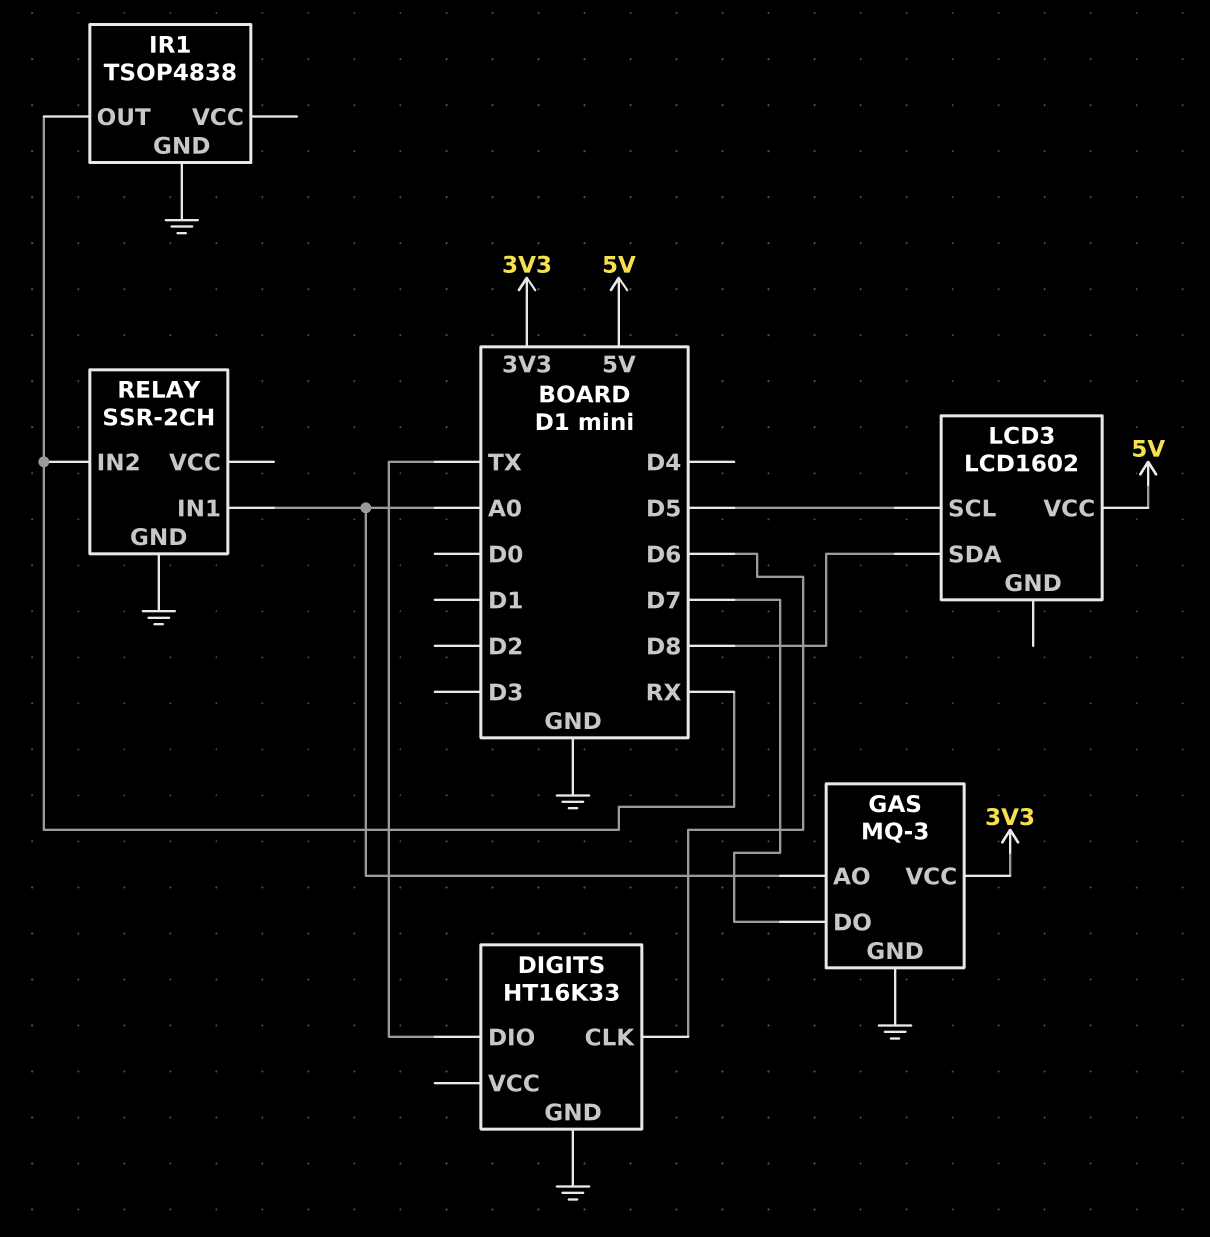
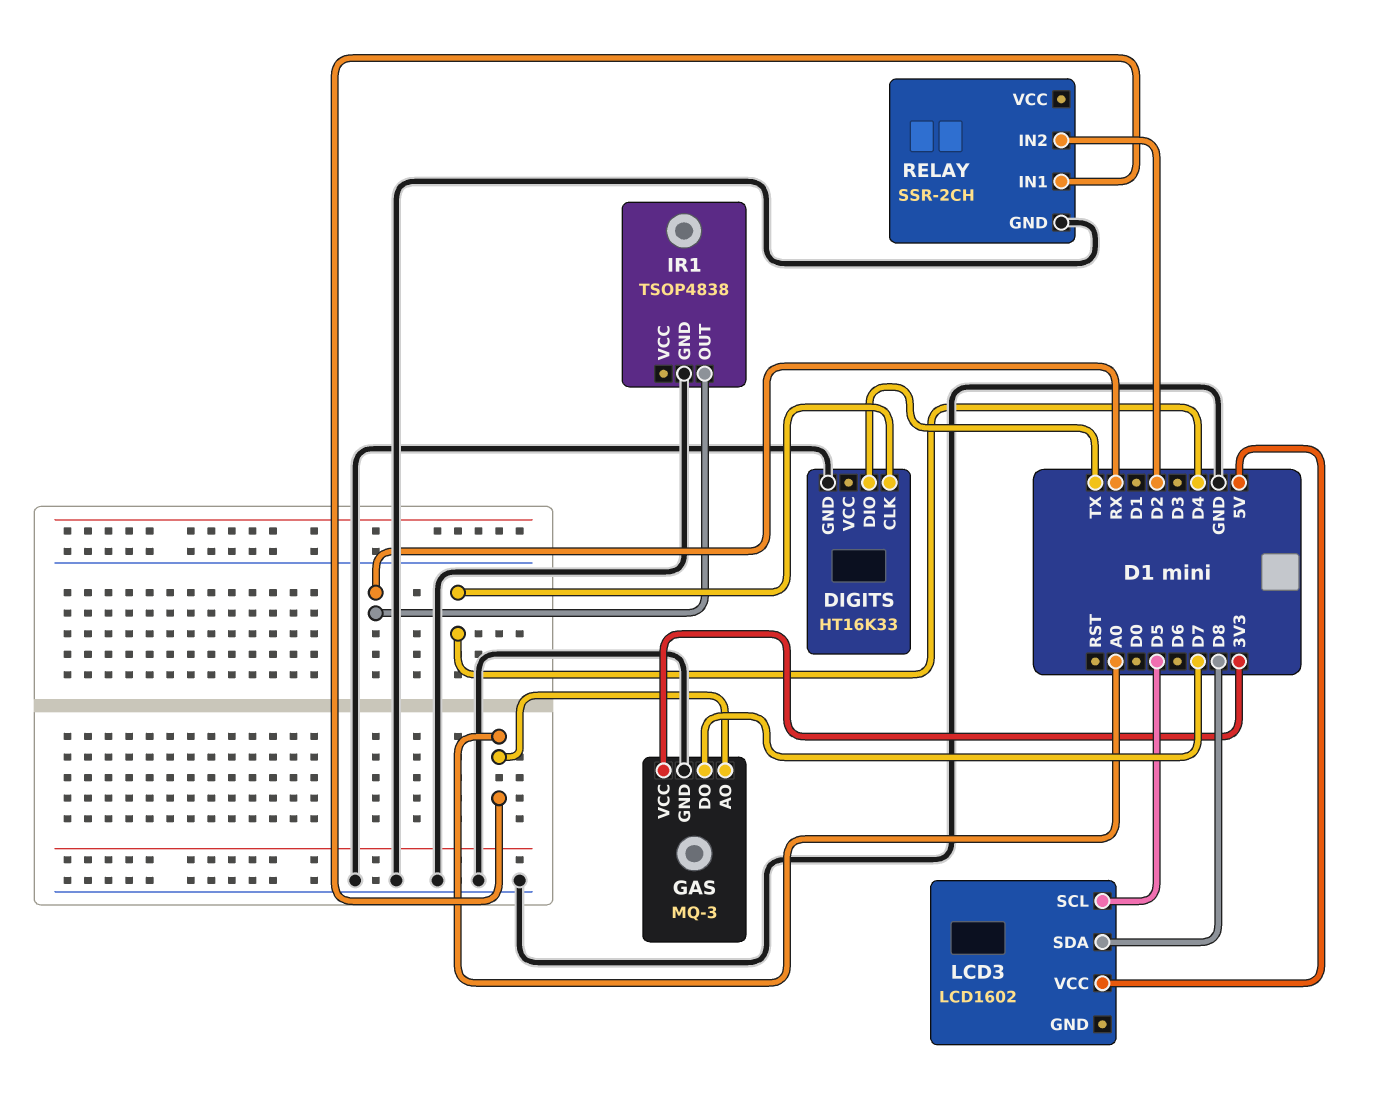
DIGITS pin CLK: D6 -> D4
RELAY pin IN2: RX -> D2

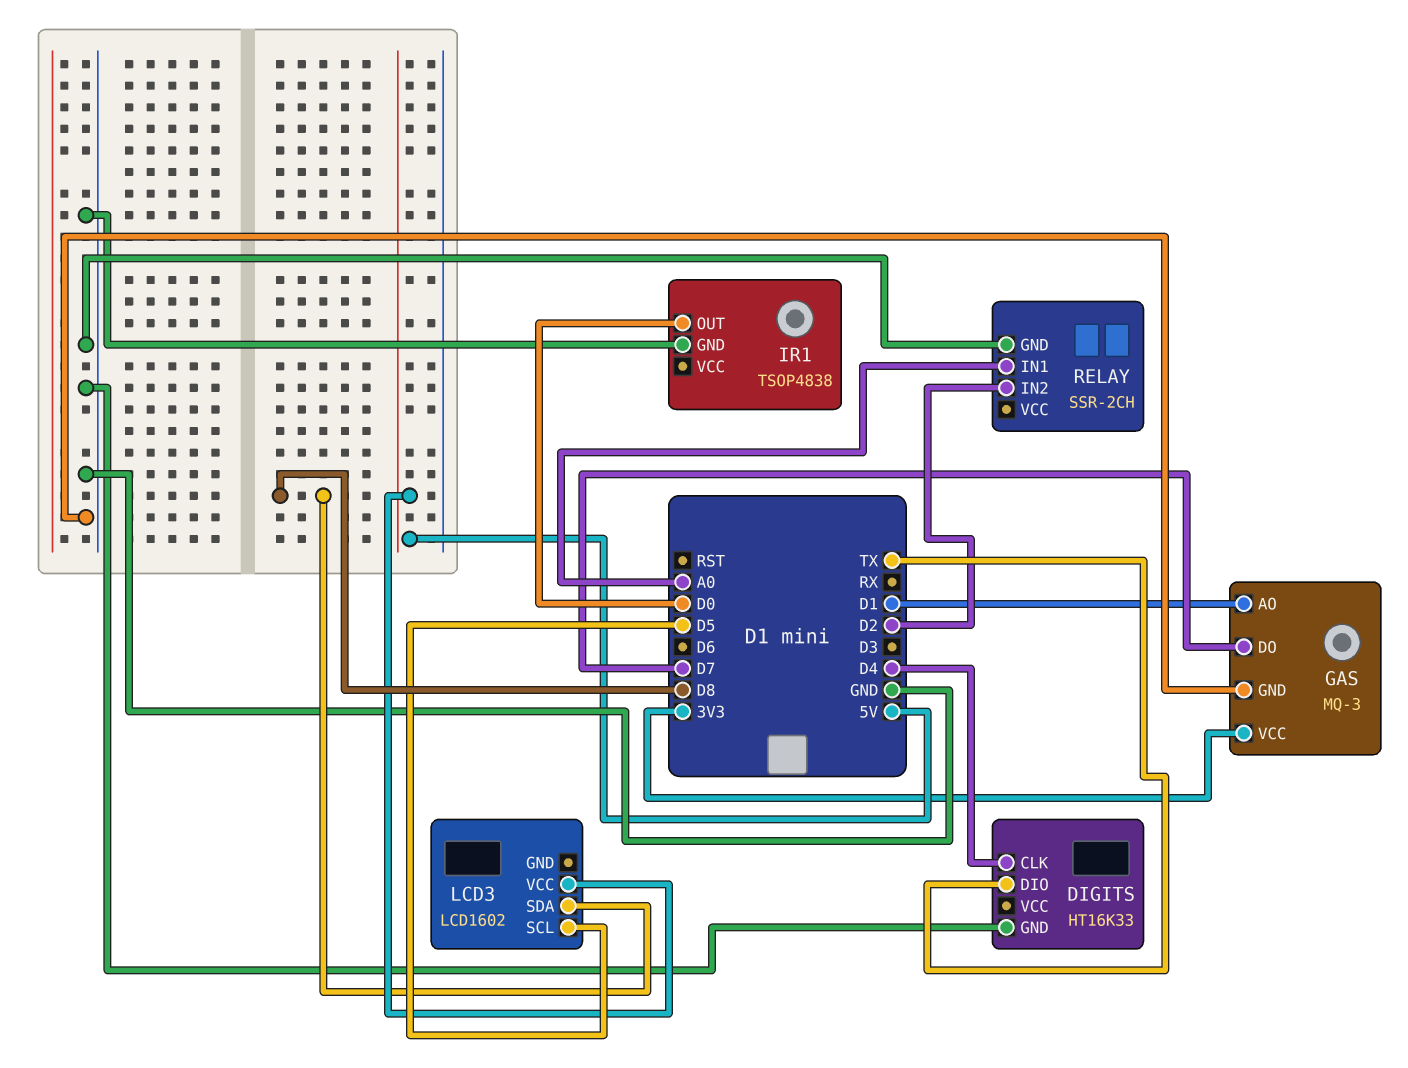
GAS pin AO: A0 -> D1
IR1 pin OUT: RX -> D0

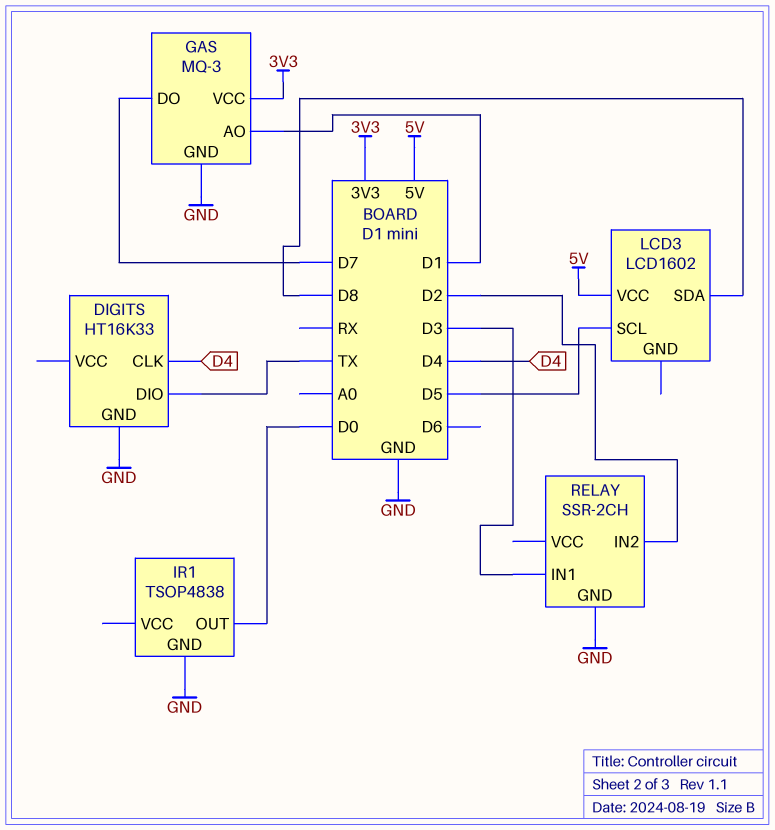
RELAY pin IN1: A0 -> D3

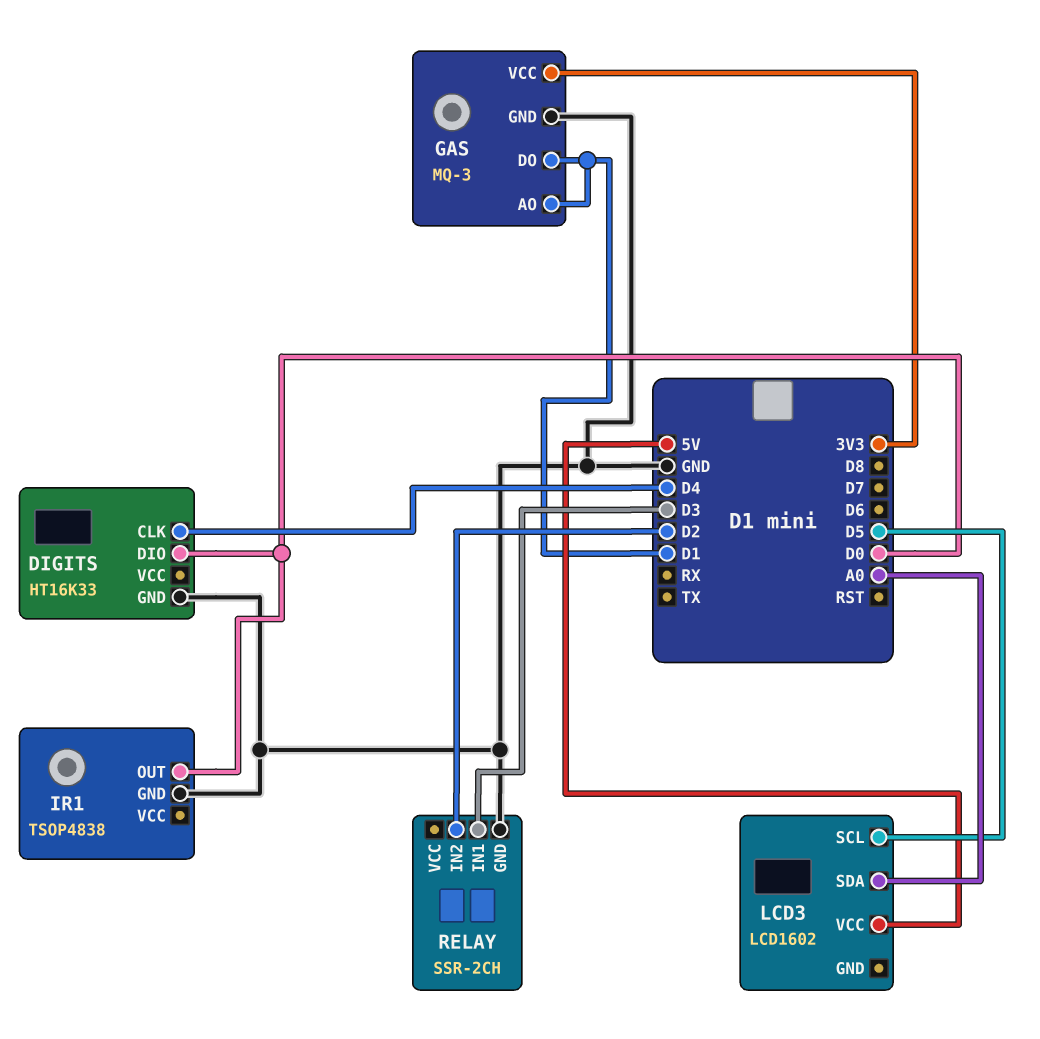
DIGITS pin DIO: TX -> D0
GAS pin DO: D7 -> D1
LCD3 pin SDA: D8 -> A0

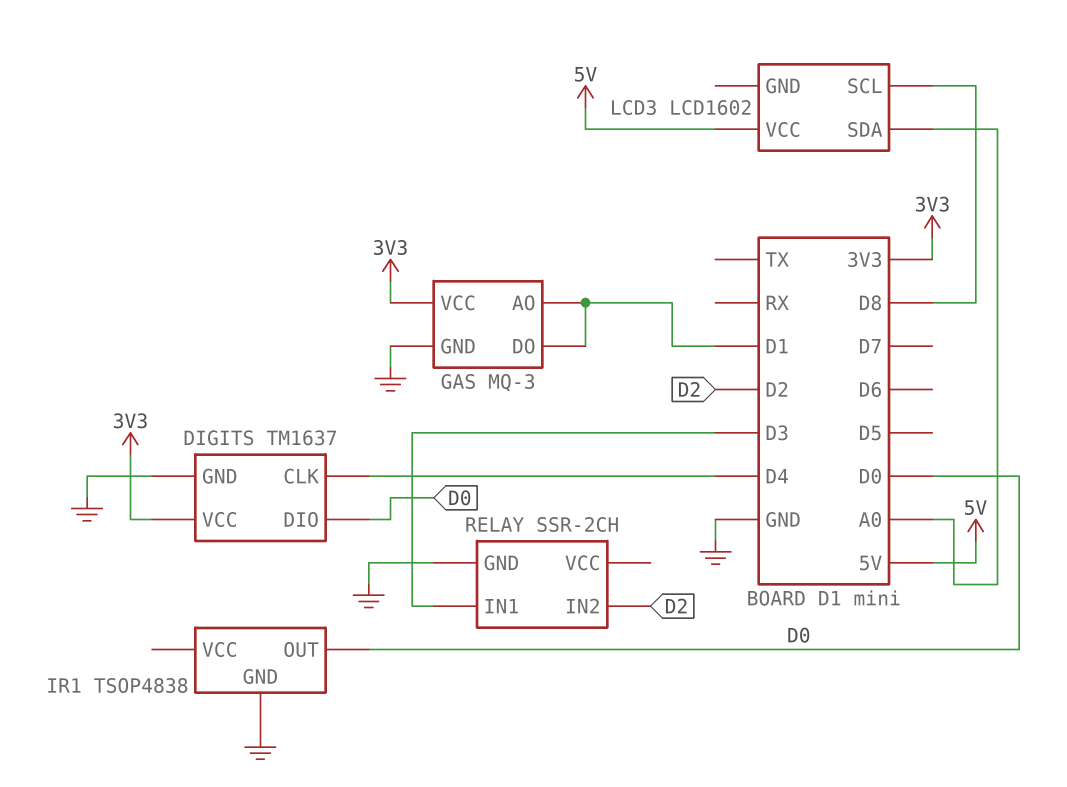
DIGITS: HT16K33 -> TM1637
DIGITS pin VCC: none -> 3V3
LCD3 pin SCL: D5 -> D8

